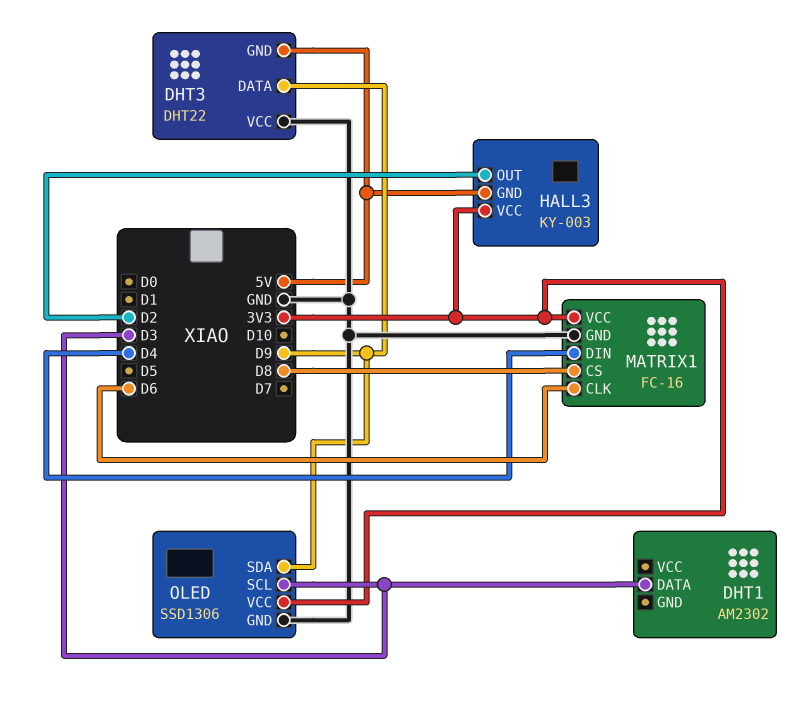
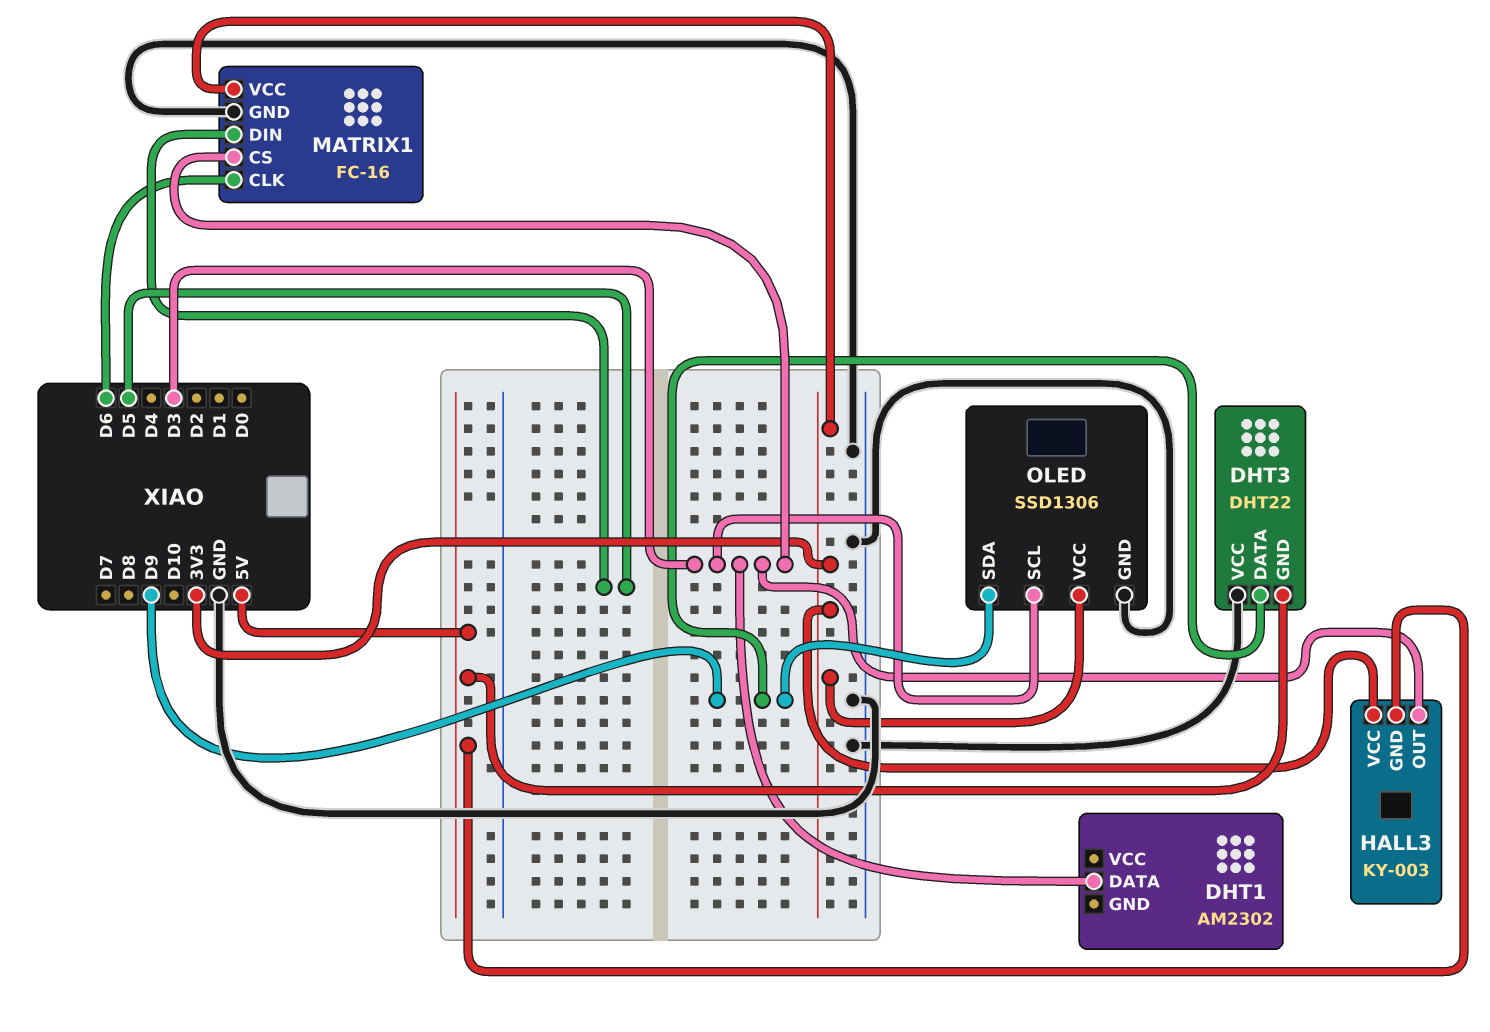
HALL3 pin OUT: D2 -> D3
MATRIX1 pin CS: D8 -> D3
MATRIX1 pin DIN: D4 -> D5

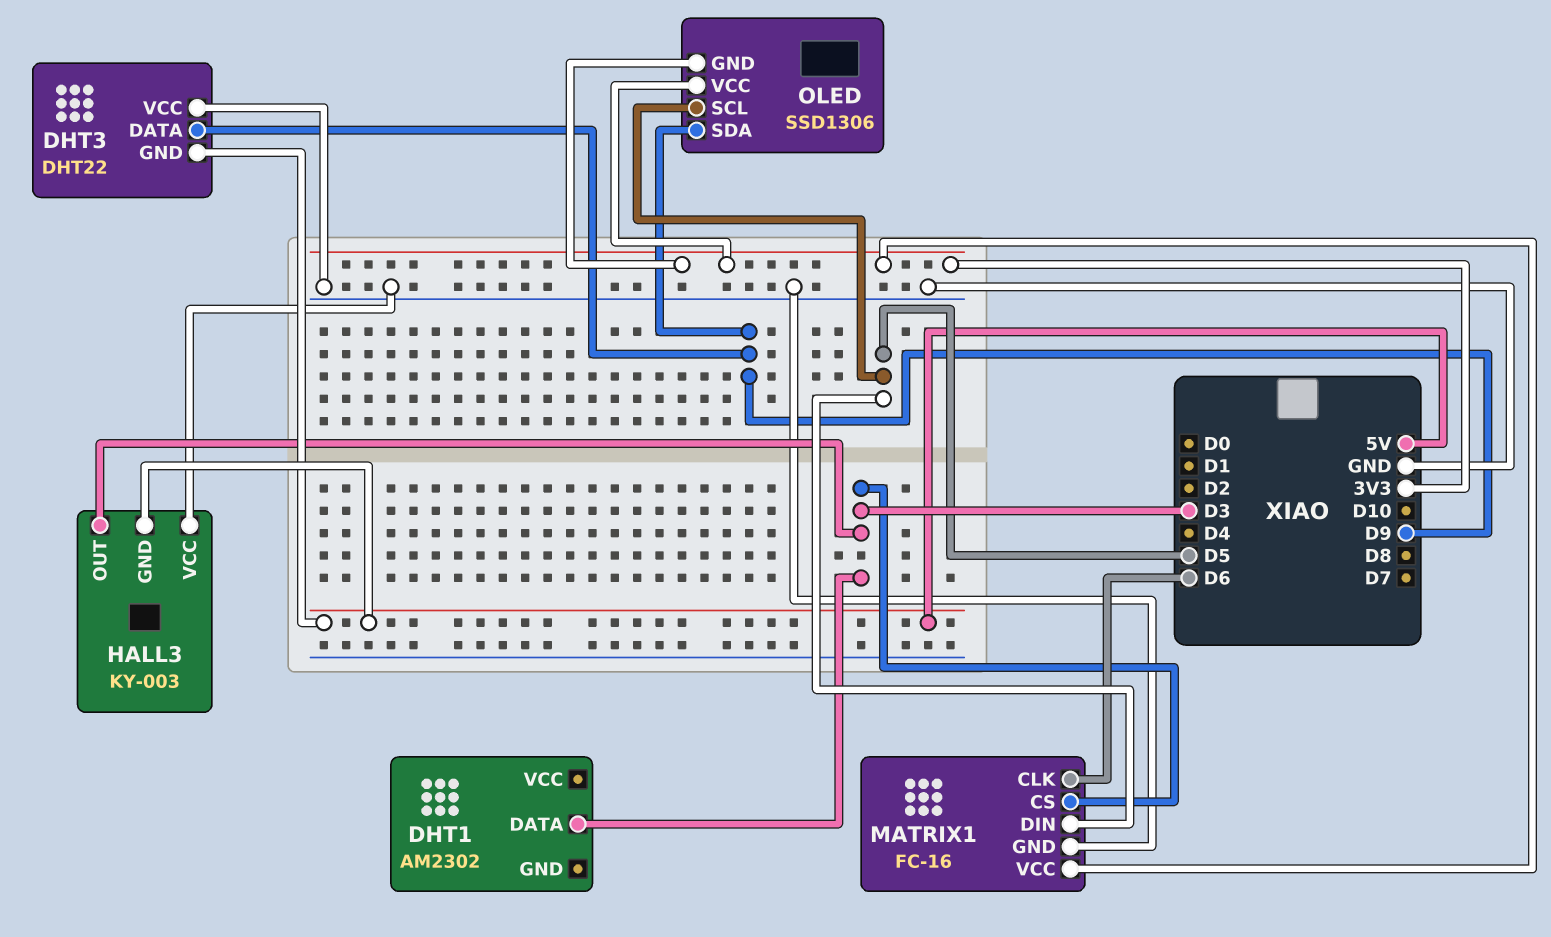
HALL3 pin VCC: 3V3 -> GND
OLED pin GND: GND -> 3V3
OLED pin SCL: D3 -> D5

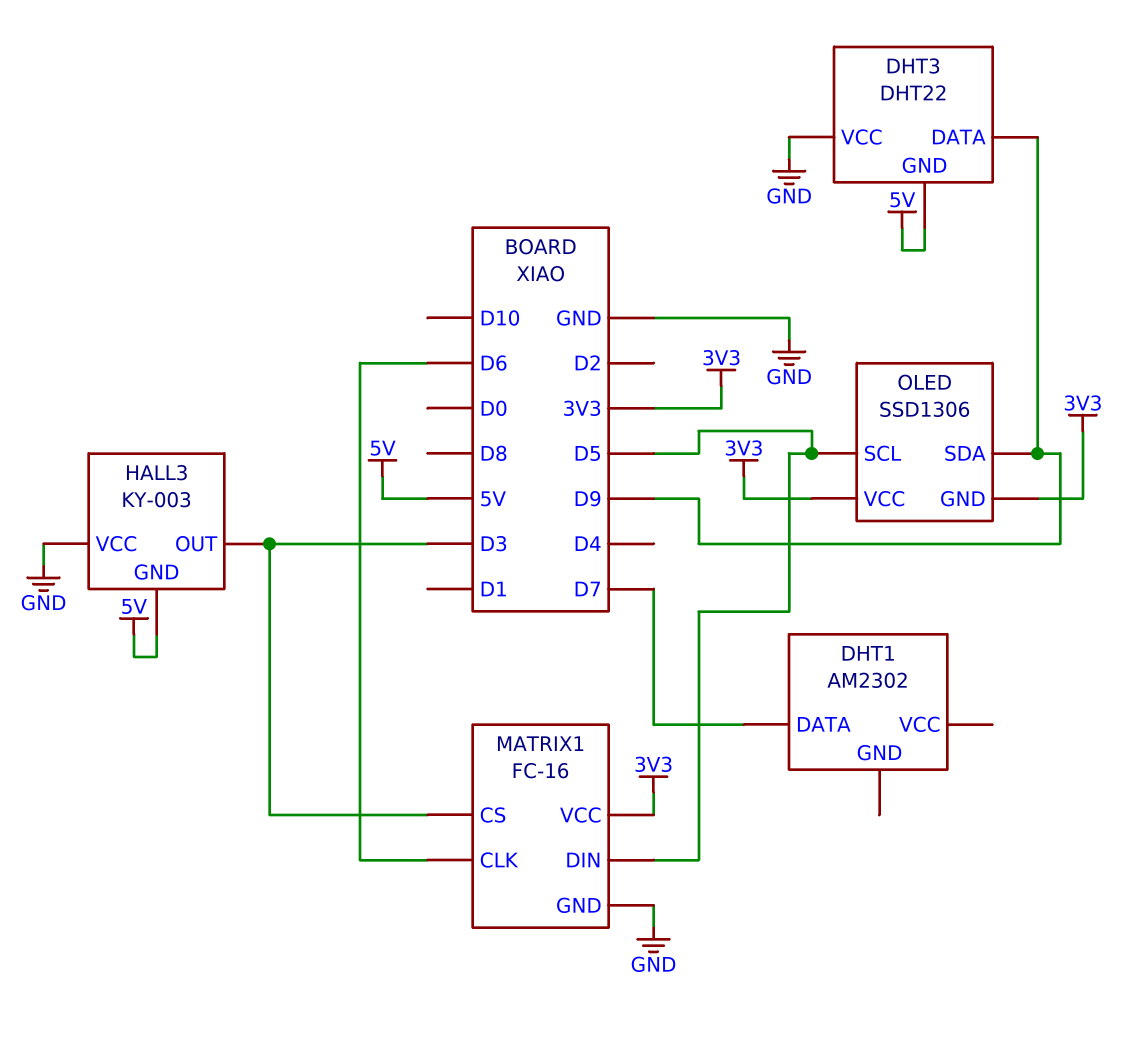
DHT1 pin DATA: D3 -> D7

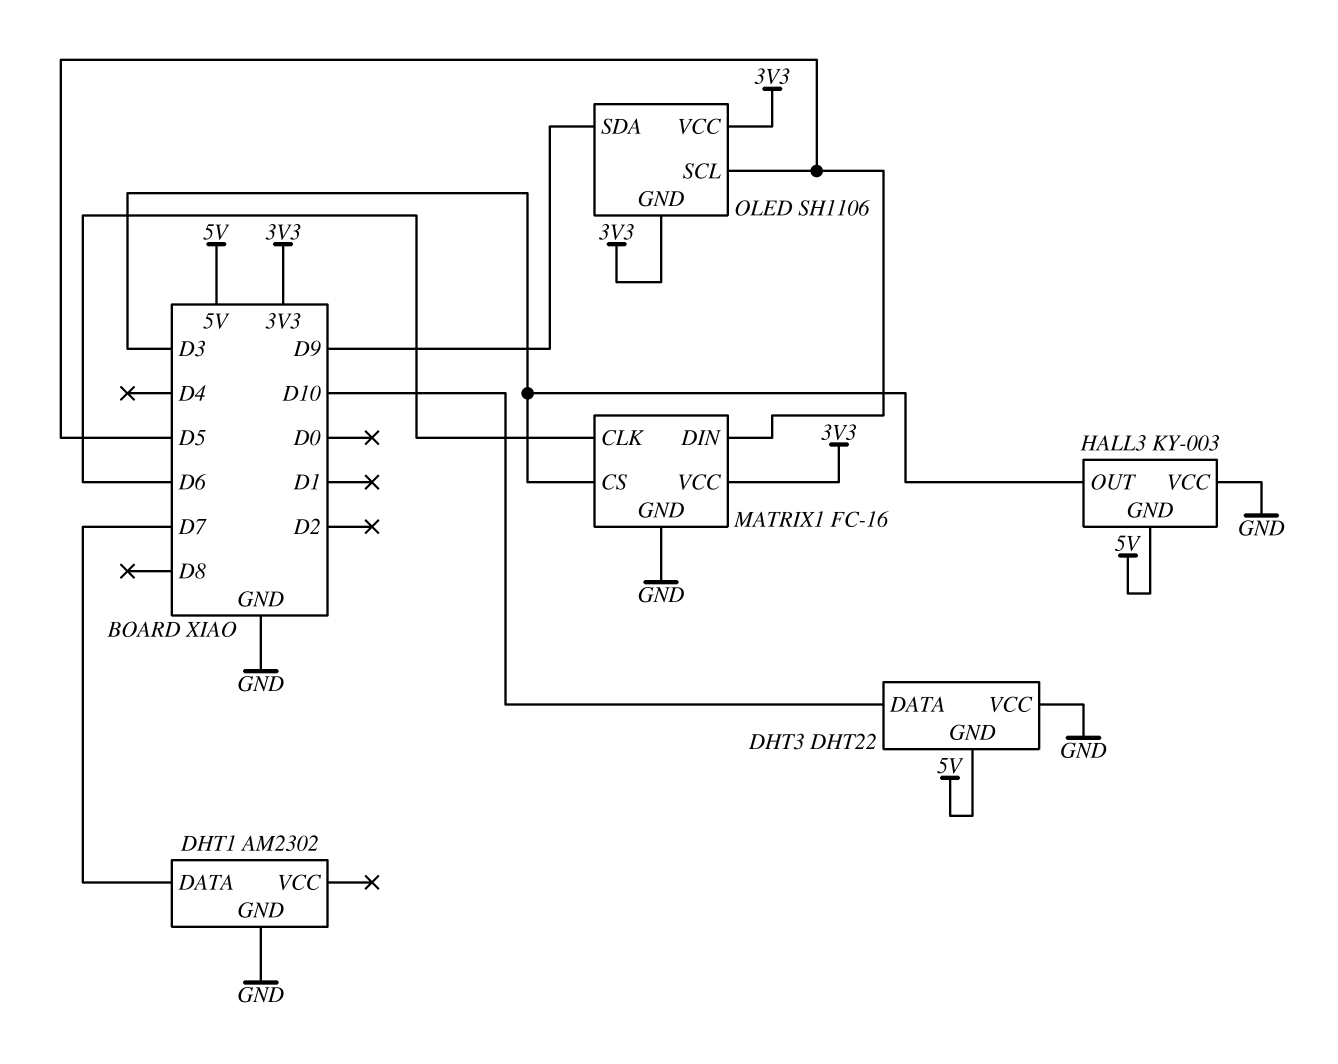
DHT1 pin GND: none -> GND
DHT3 pin DATA: D9 -> D10
OLED: SSD1306 -> SH1106

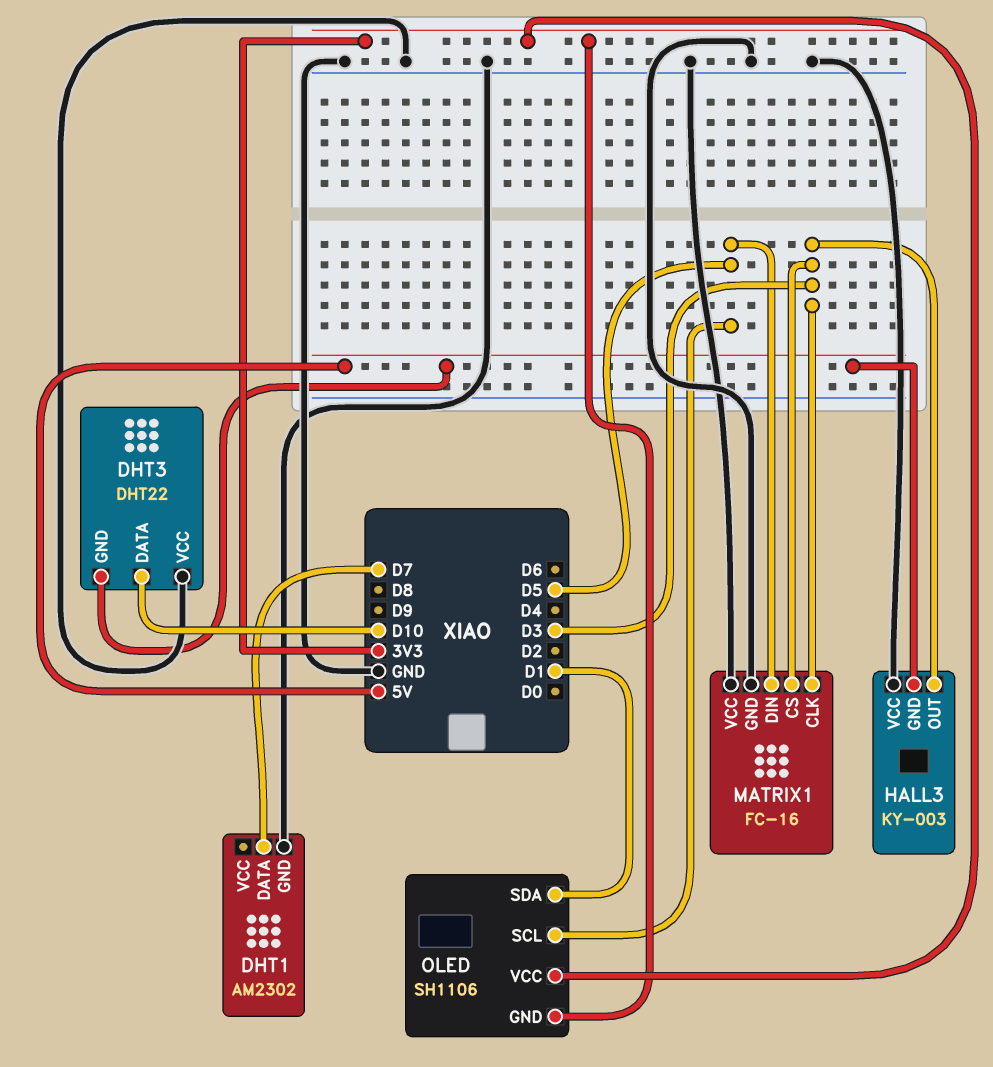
MATRIX1 pin CLK: D6 -> D3
MATRIX1 pin VCC: 3V3 -> GND
OLED pin SDA: D9 -> D1

